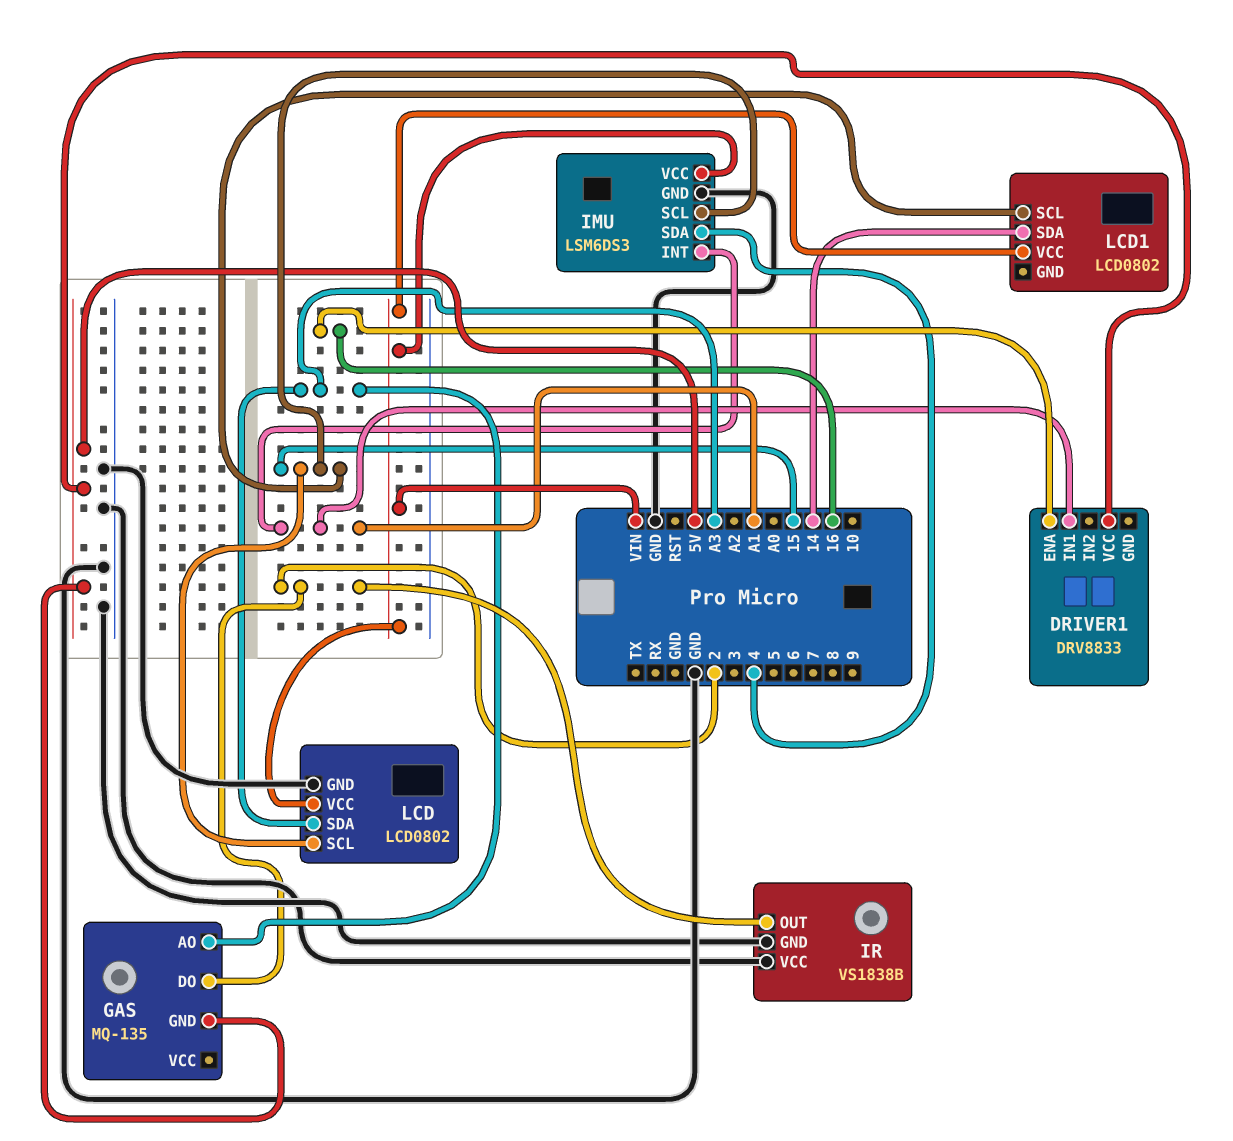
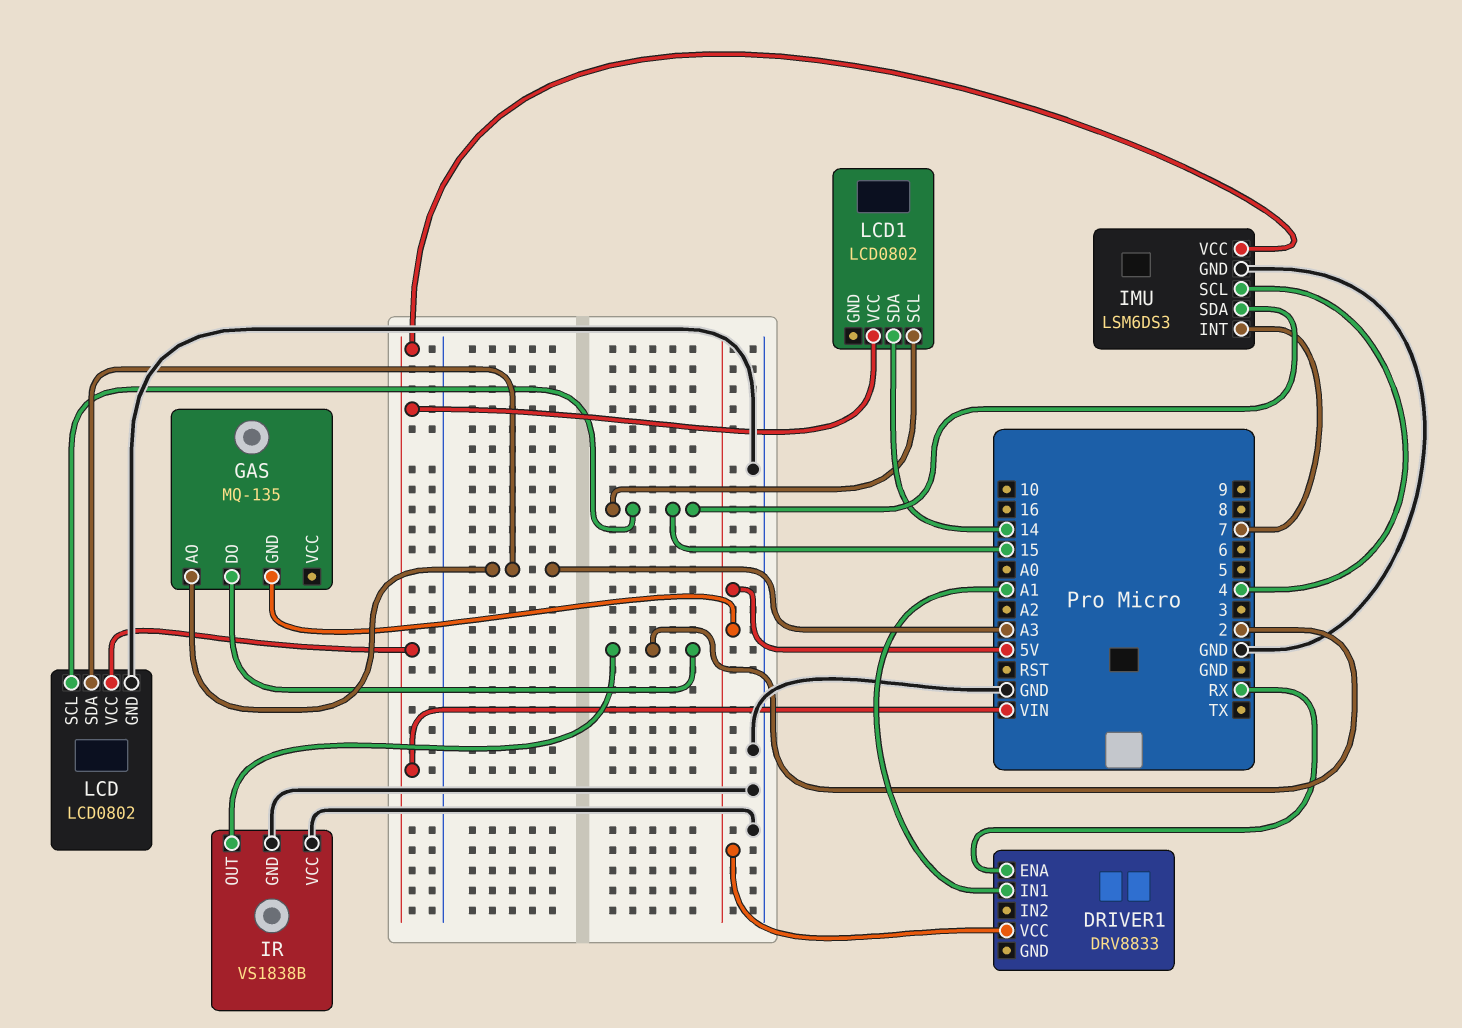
DRIVER1 pin ENA: 16 -> RX
IMU pin INT: A1 -> 7
IMU pin SCL: 15 -> 4
IMU pin SDA: 4 -> 15

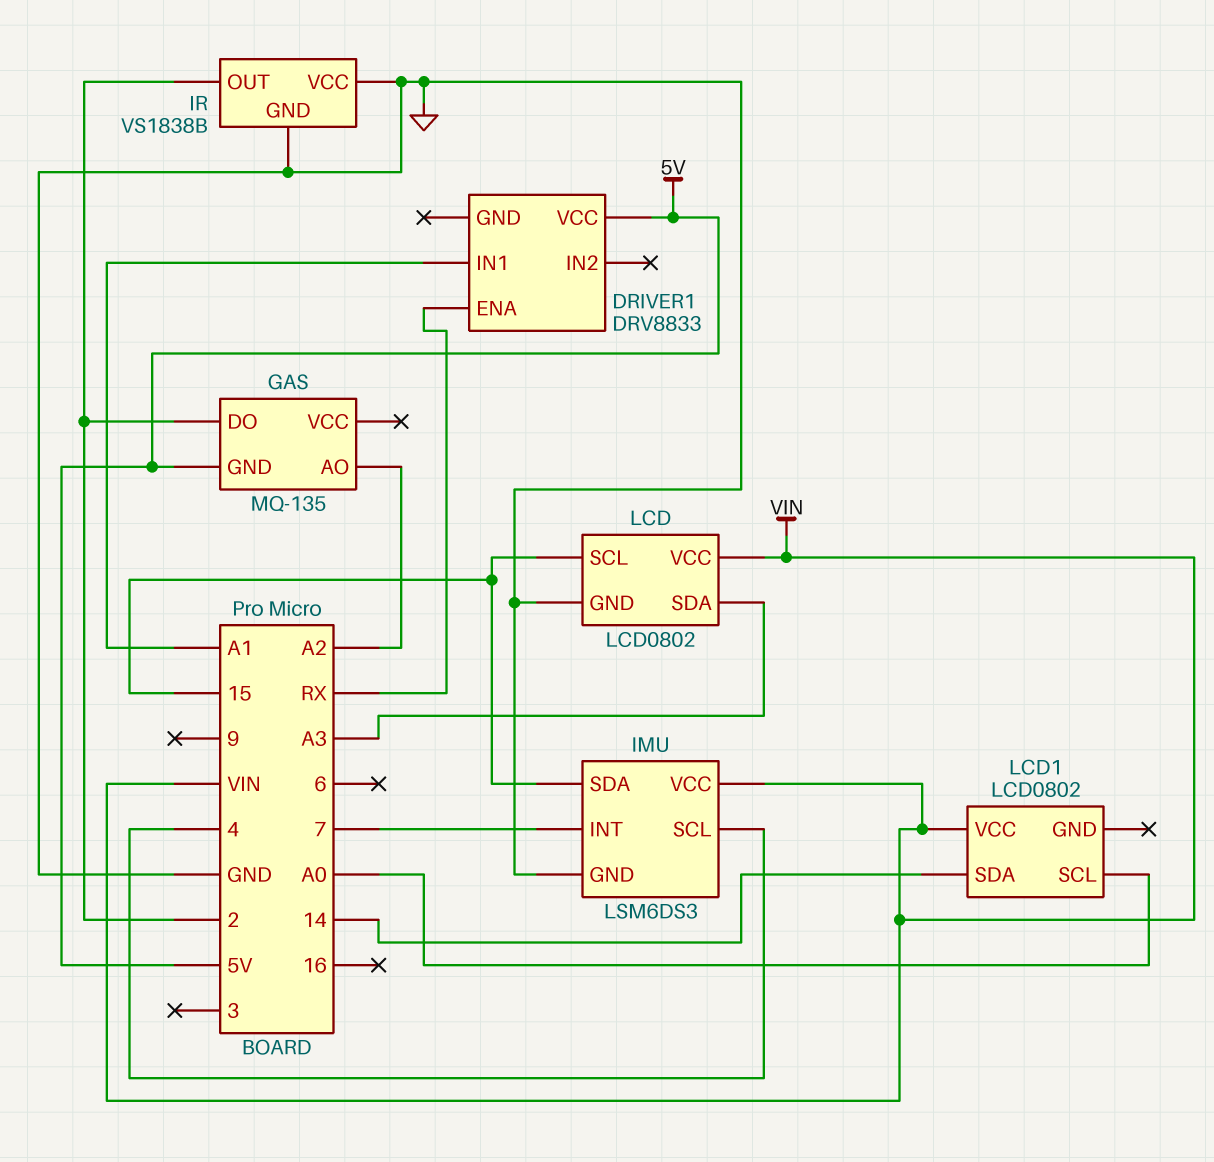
GAS pin AO: A3 -> A2
LCD1 pin SCL: 15 -> A0

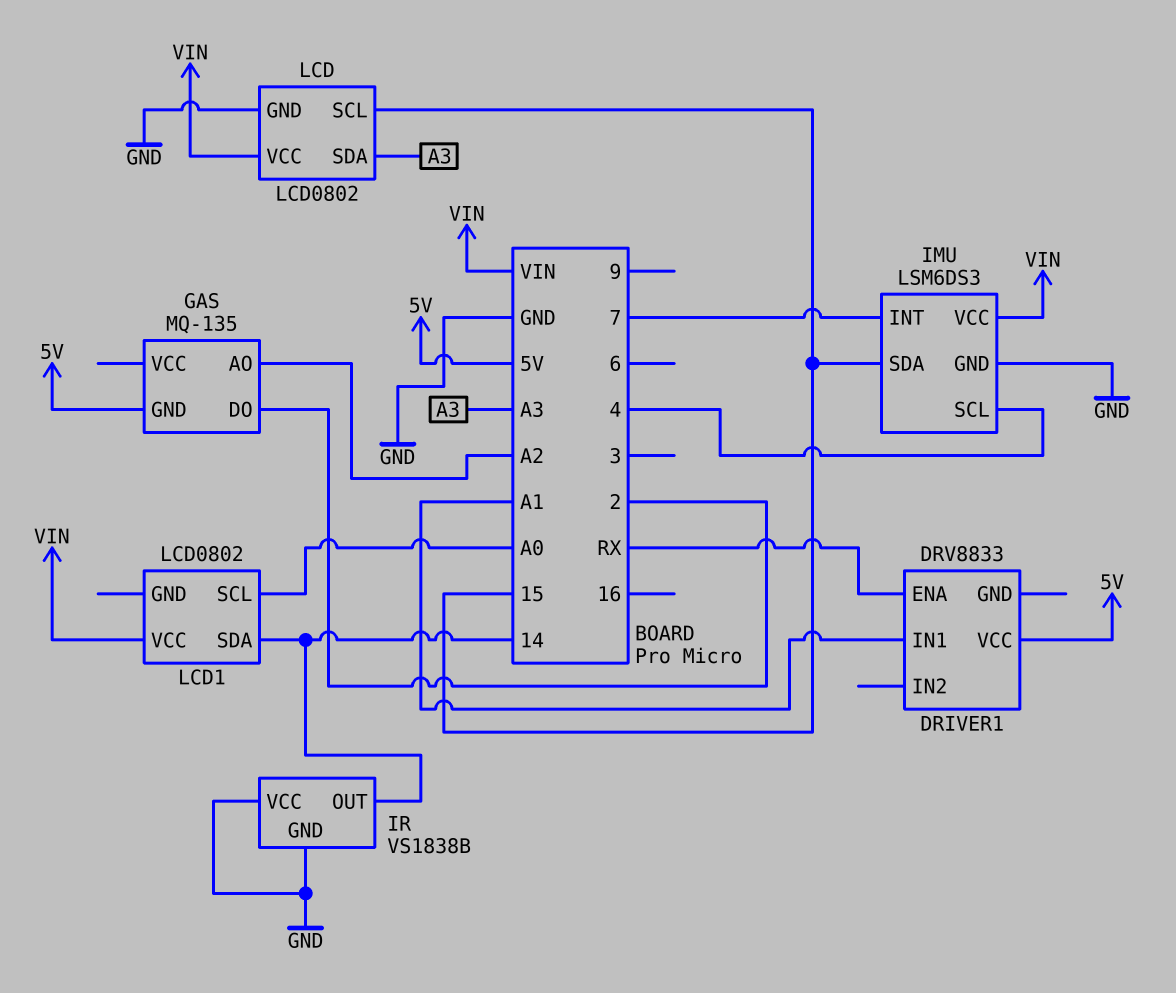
IR pin OUT: 2 -> 14

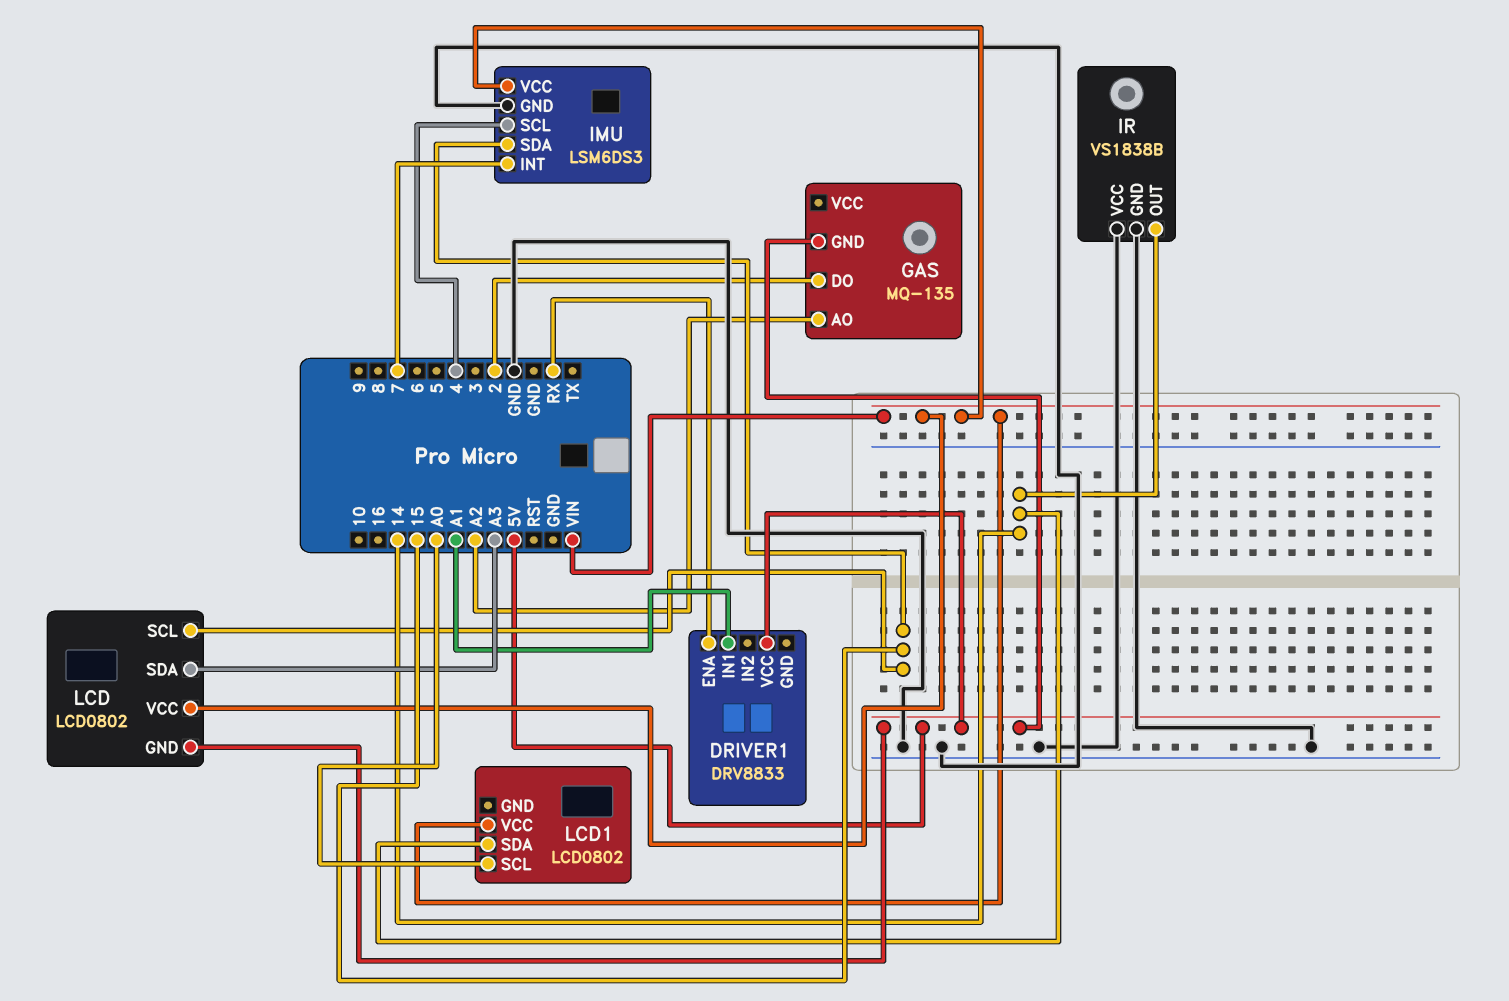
LCD pin GND: GND -> 5V

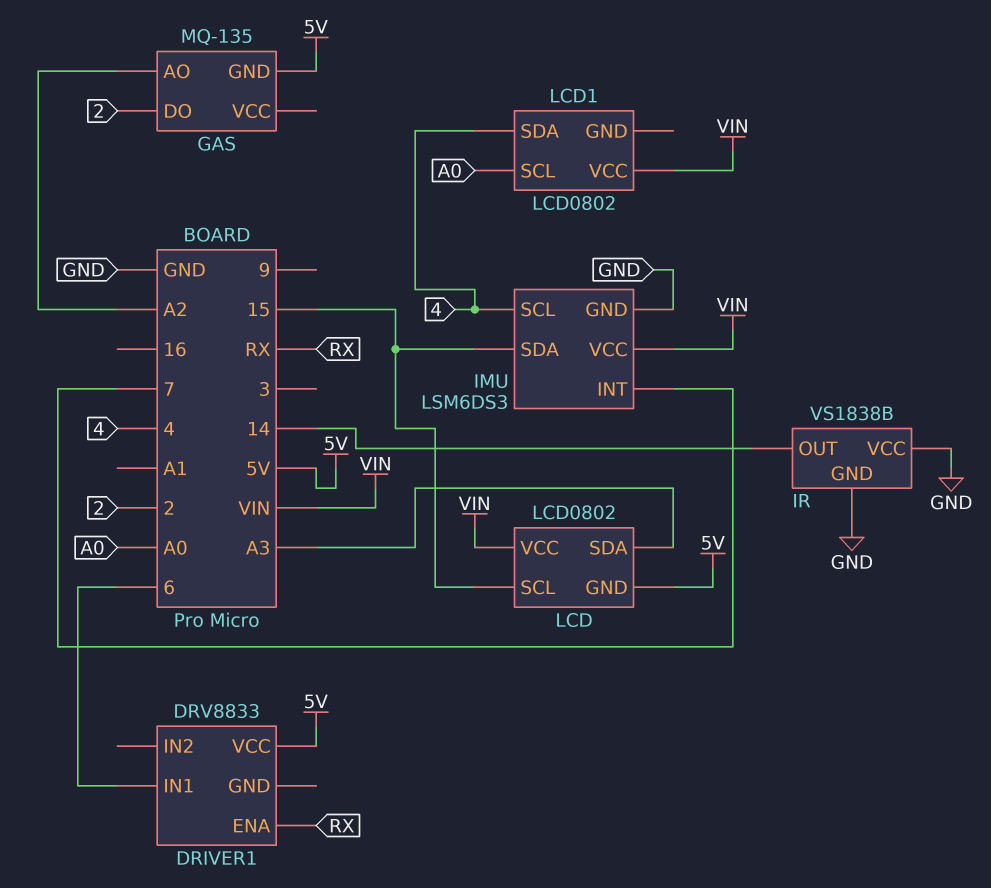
DRIVER1 pin IN1: A1 -> 6
LCD1 pin SDA: 14 -> 4

